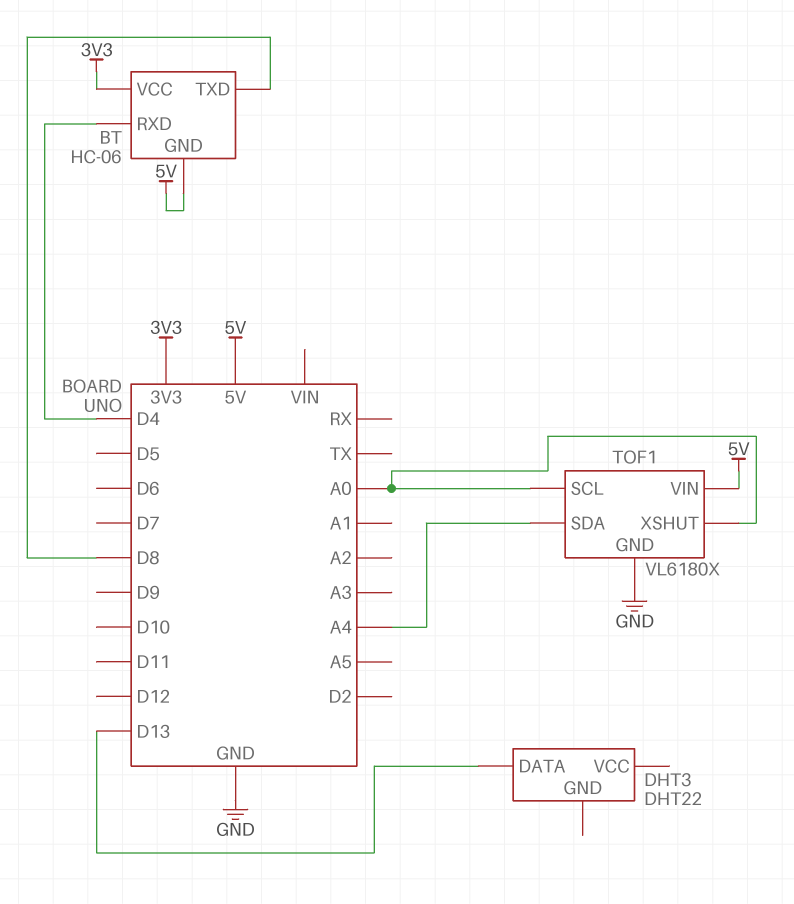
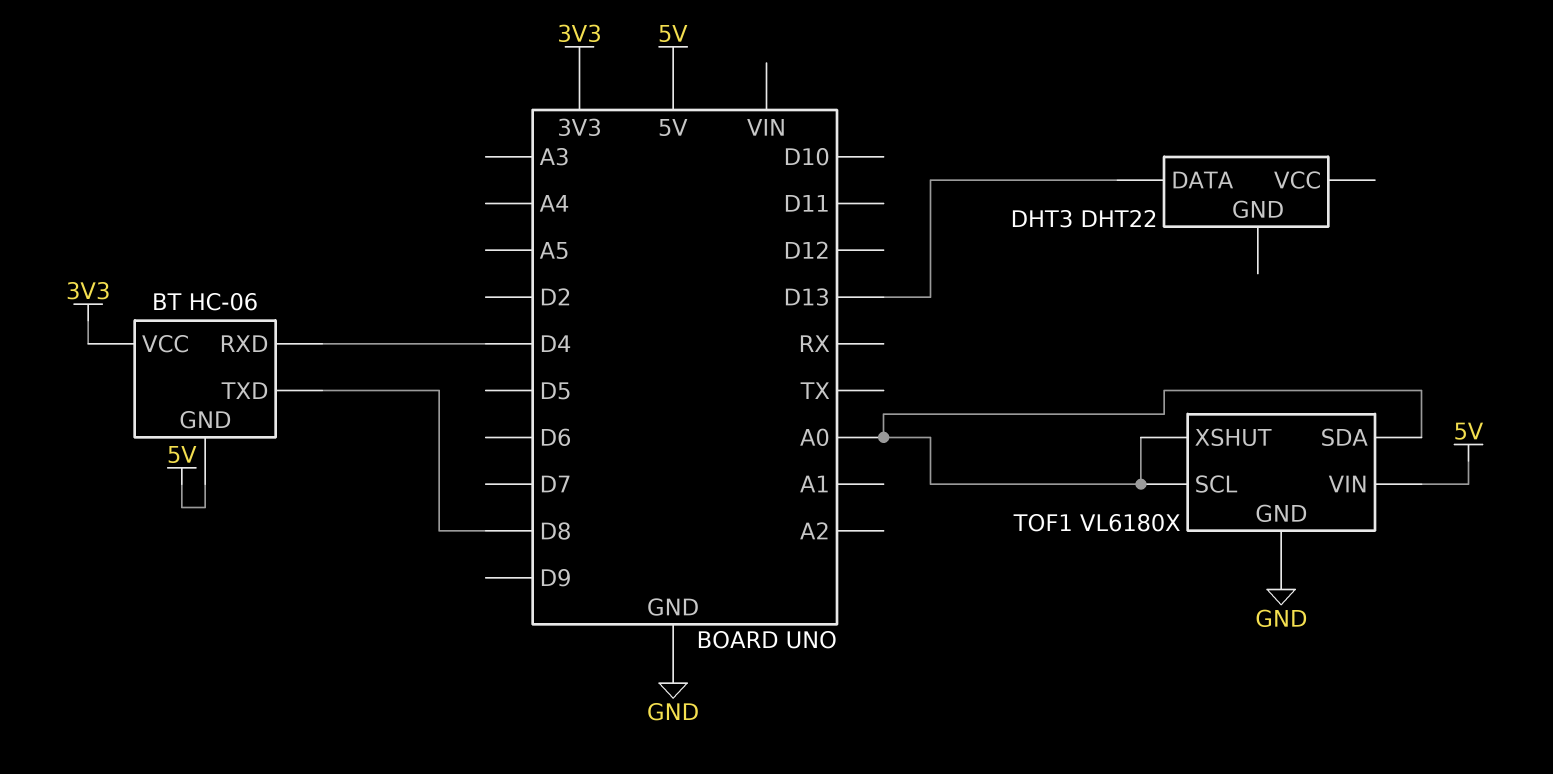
TOF1 pin SDA: A4 -> A0

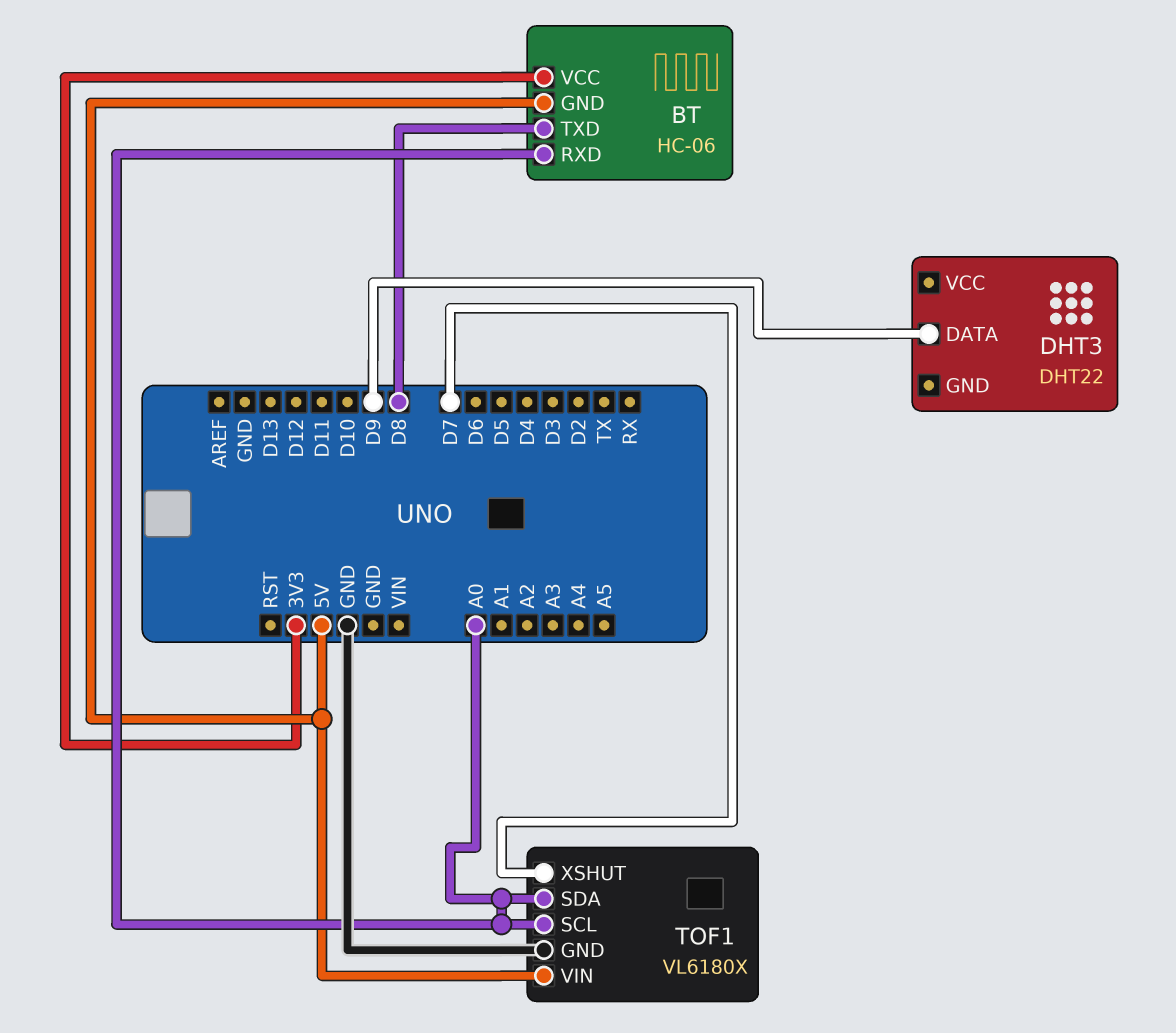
BT pin RXD: D4 -> A0
DHT3 pin DATA: D13 -> D9
TOF1 pin XSHUT: A0 -> D7

